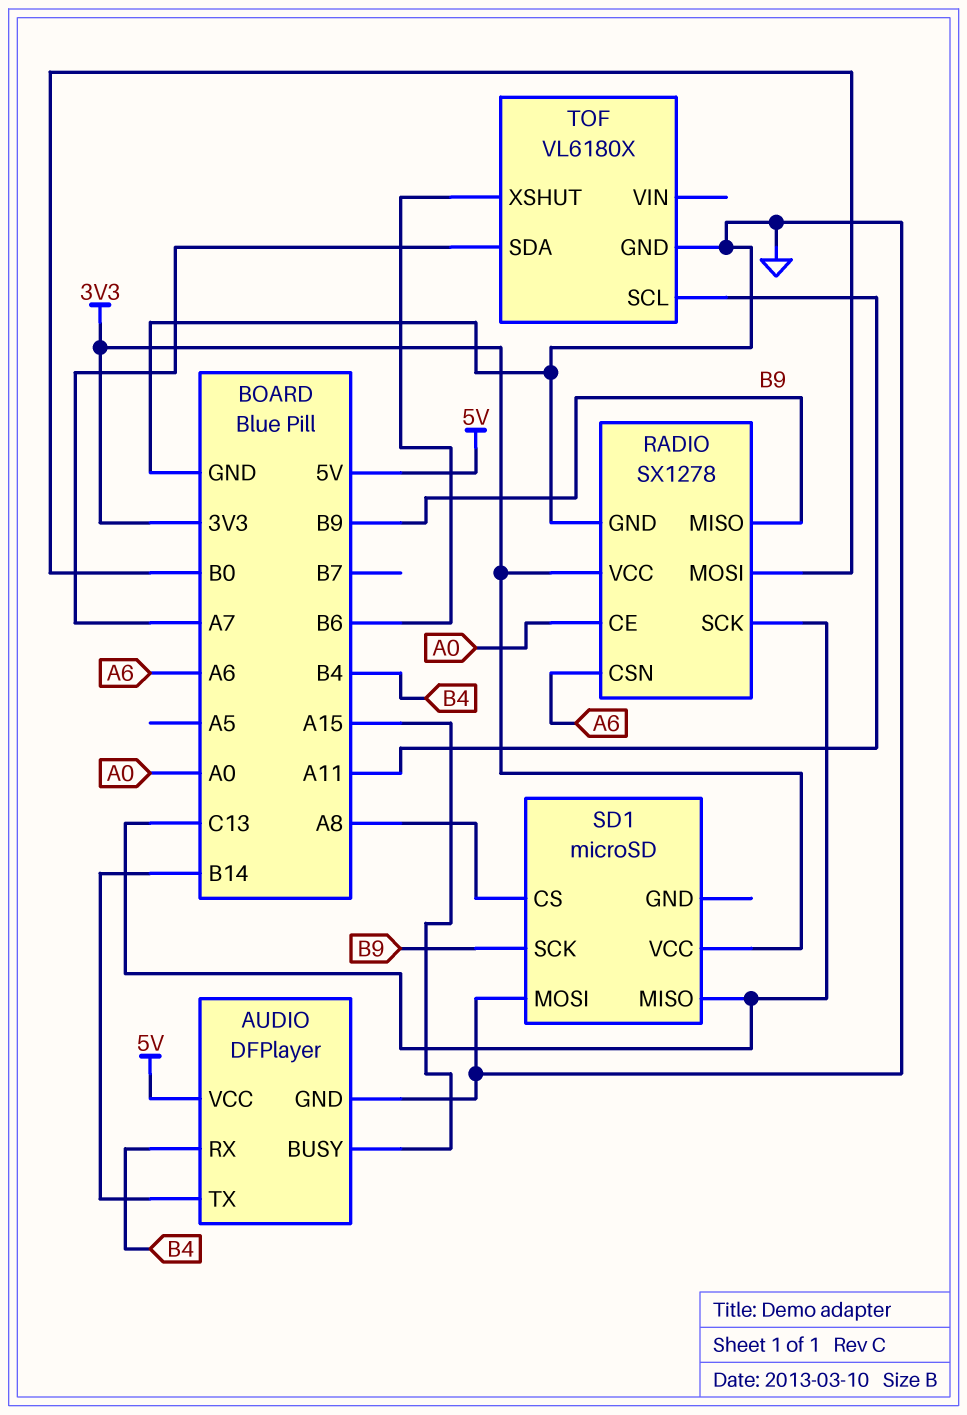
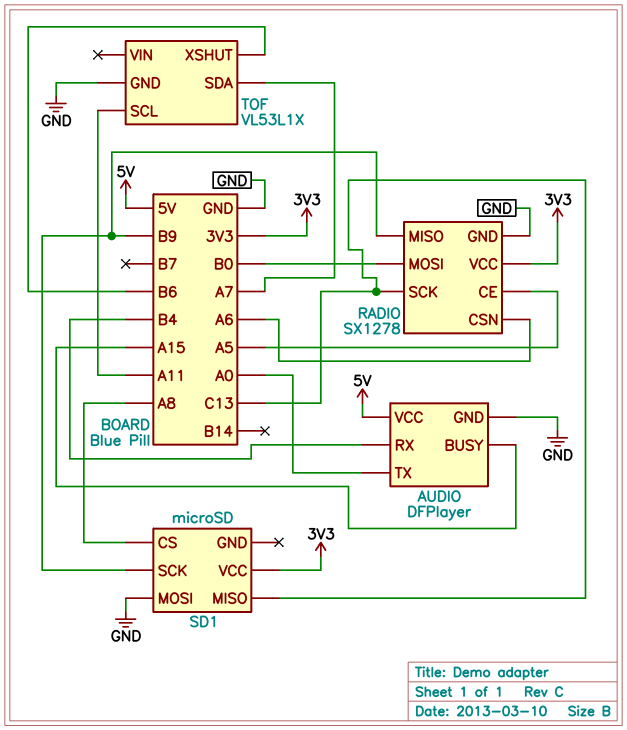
AUDIO pin TX: B14 -> A0
RADIO pin CE: A0 -> A5
TOF: VL6180X -> VL53L1X

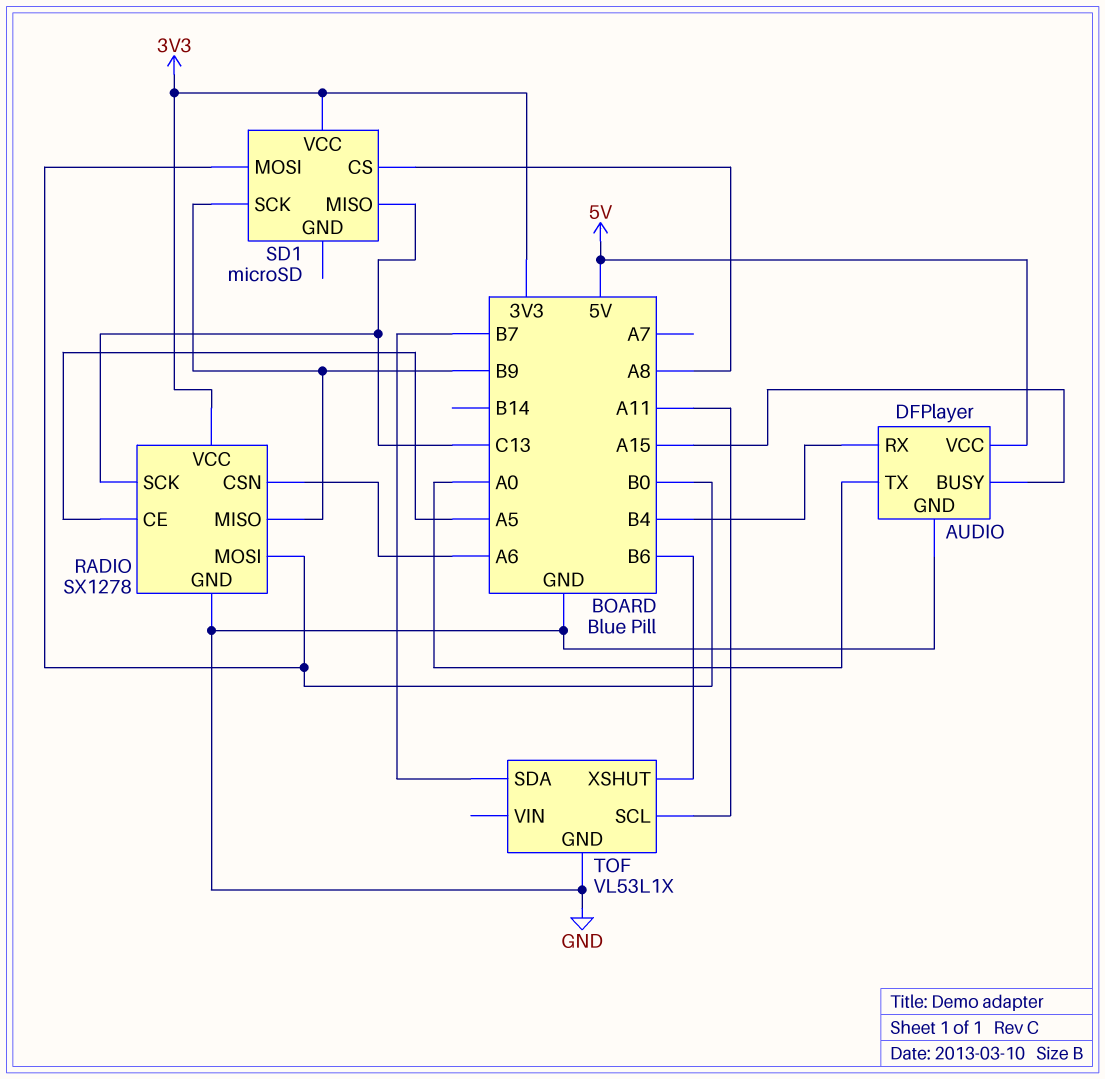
SD1 pin MOSI: GND -> B0
TOF pin SDA: A7 -> B7

